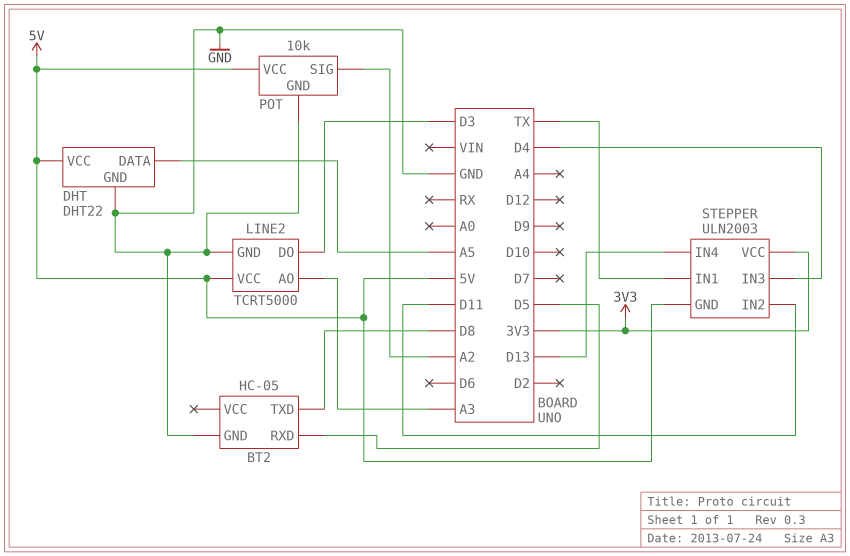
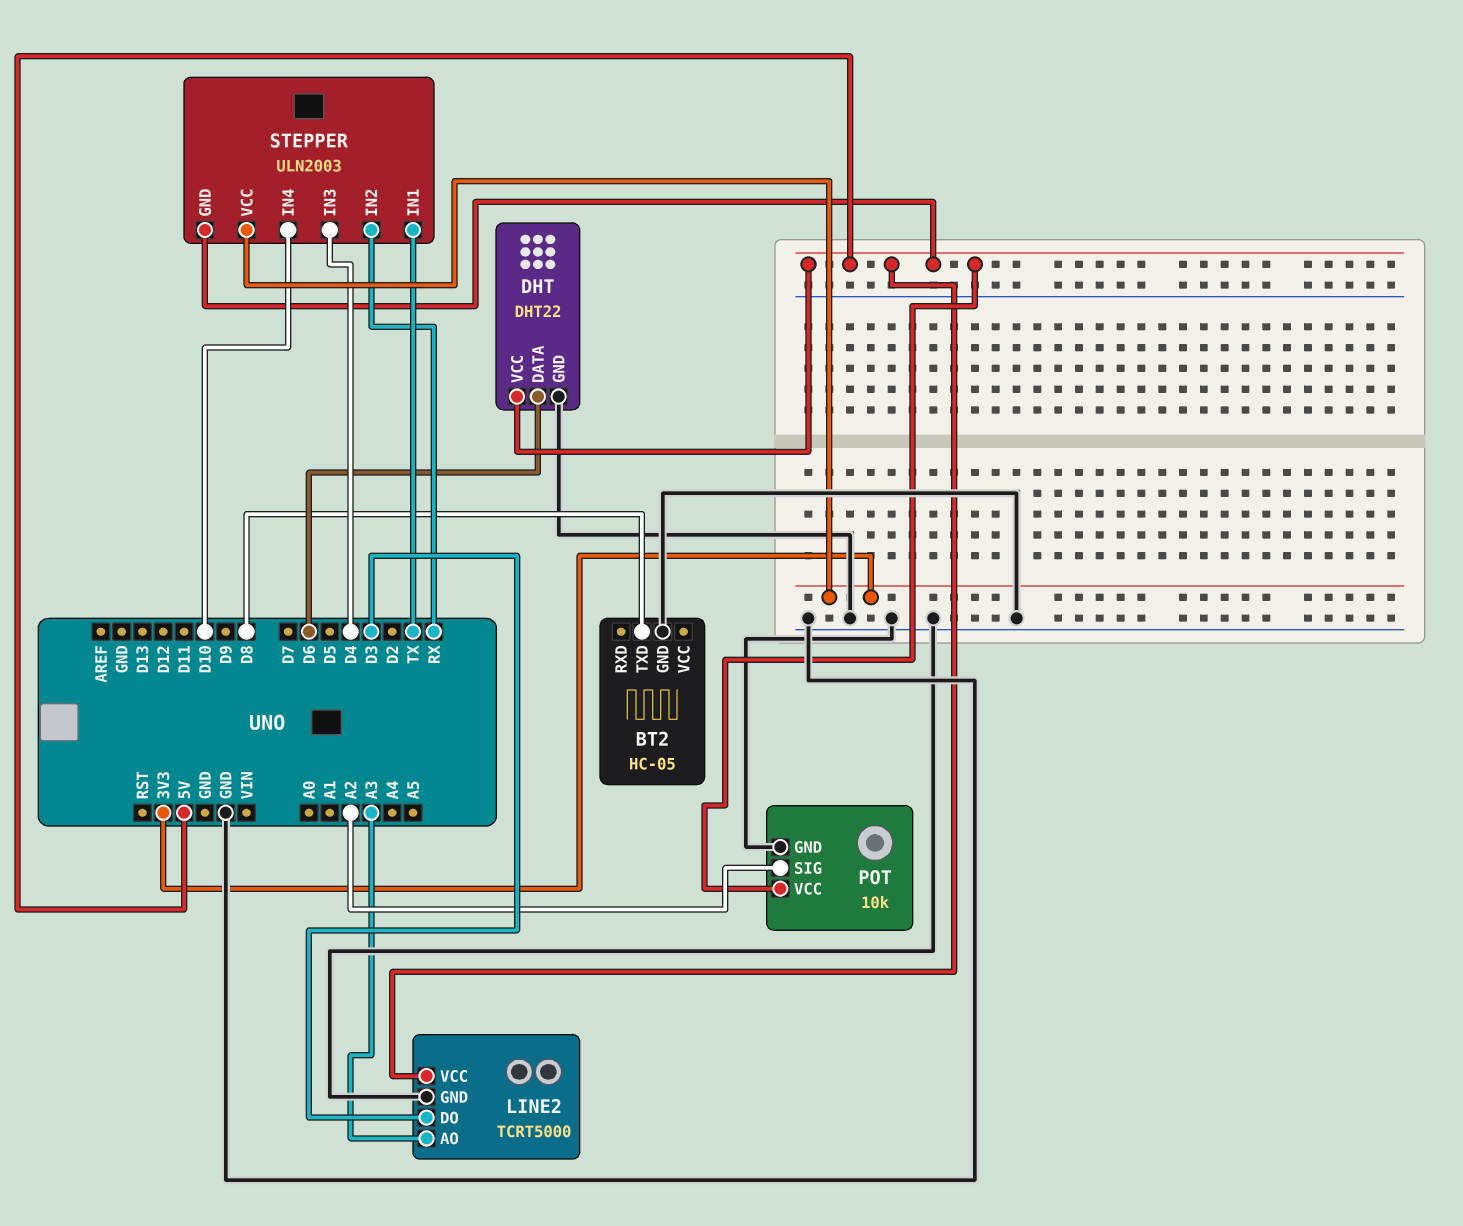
BT2 pin RXD: D5 -> none
DHT pin DATA: A5 -> D6
STEPPER pin IN2: D11 -> RX
STEPPER pin IN4: D13 -> D10

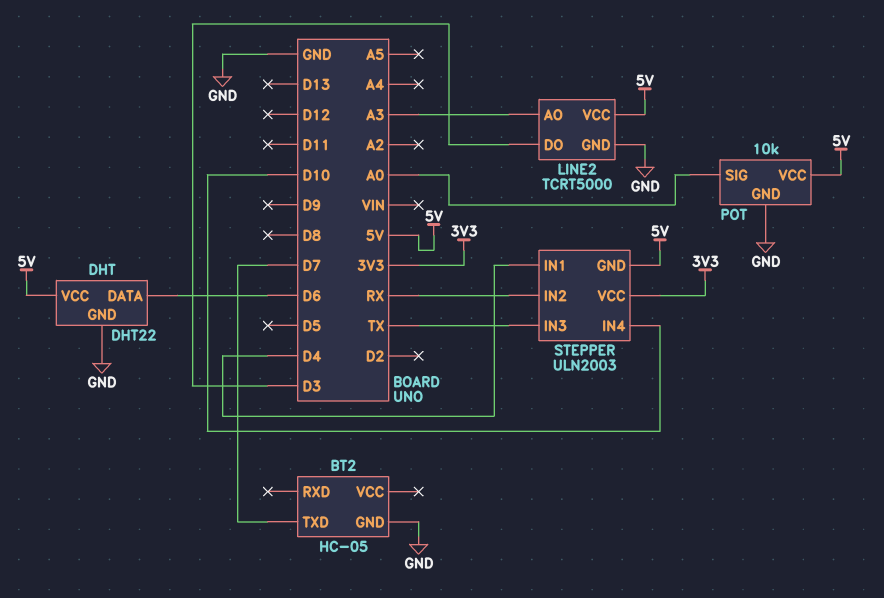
BT2 pin TXD: D8 -> D7
POT pin SIG: A2 -> A0
STEPPER pin IN1: TX -> D4
STEPPER pin IN3: D4 -> TX

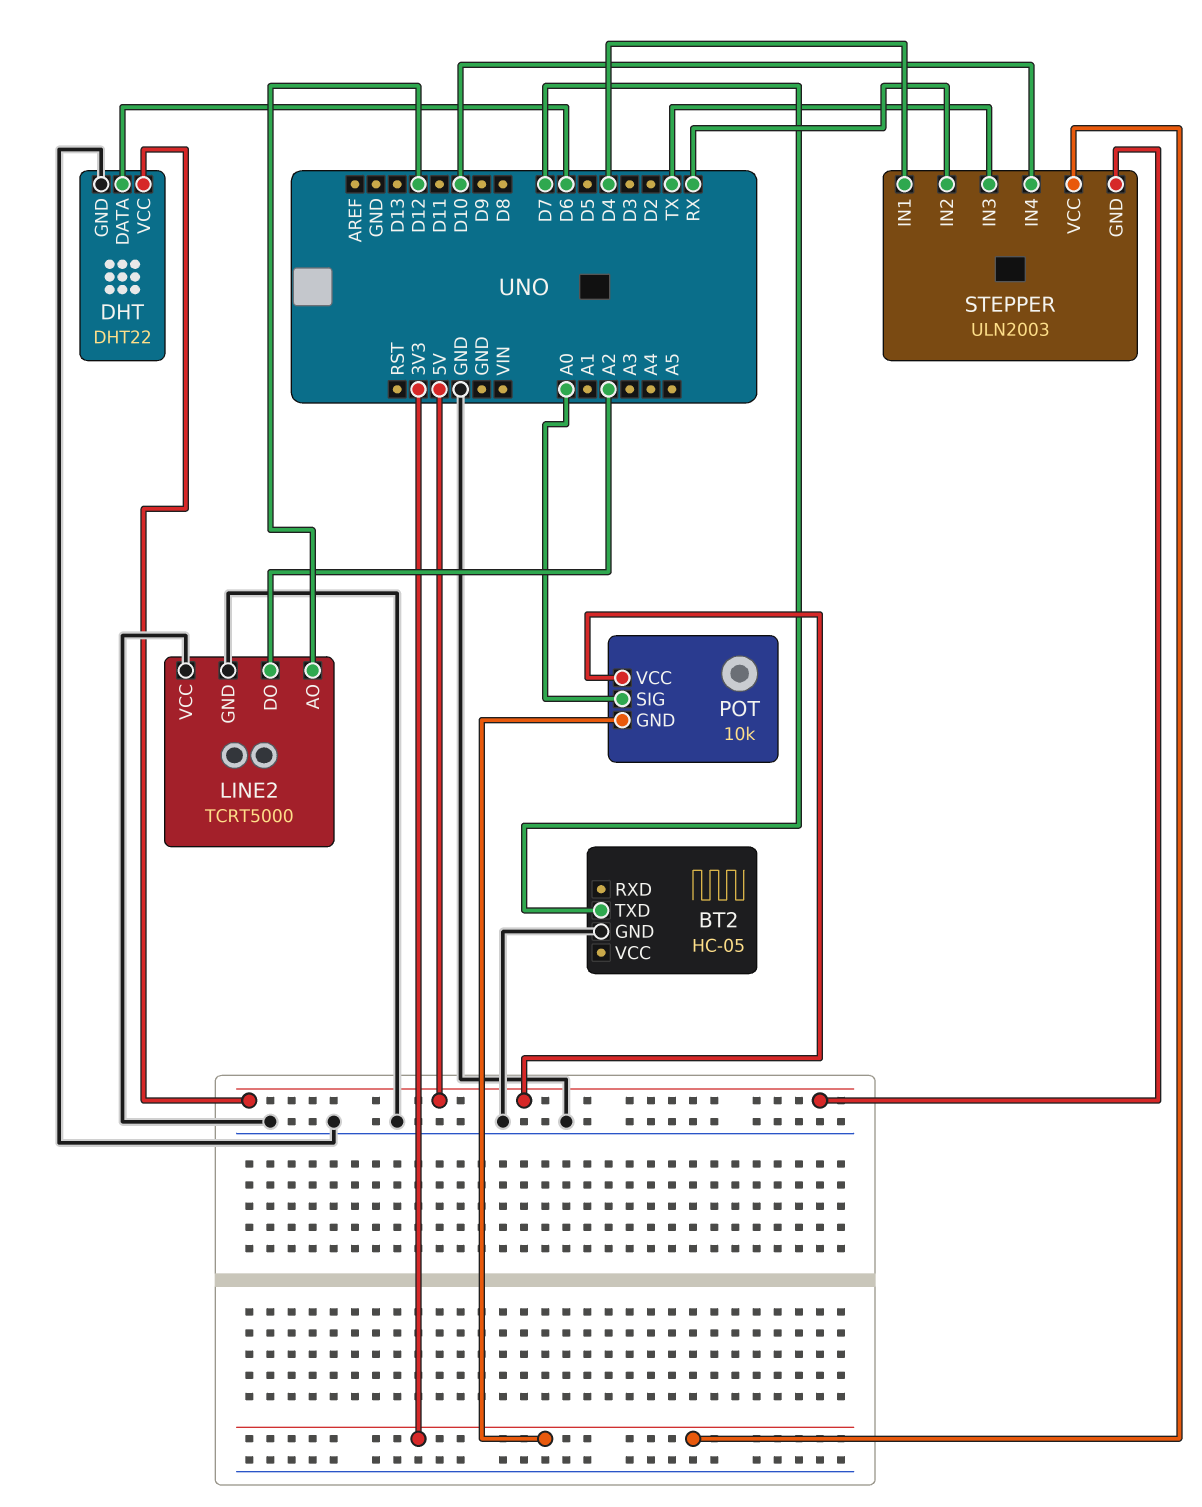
LINE2 pin AO: A3 -> D12
LINE2 pin DO: D3 -> A2
LINE2 pin VCC: 5V -> GND
POT pin GND: GND -> 3V3

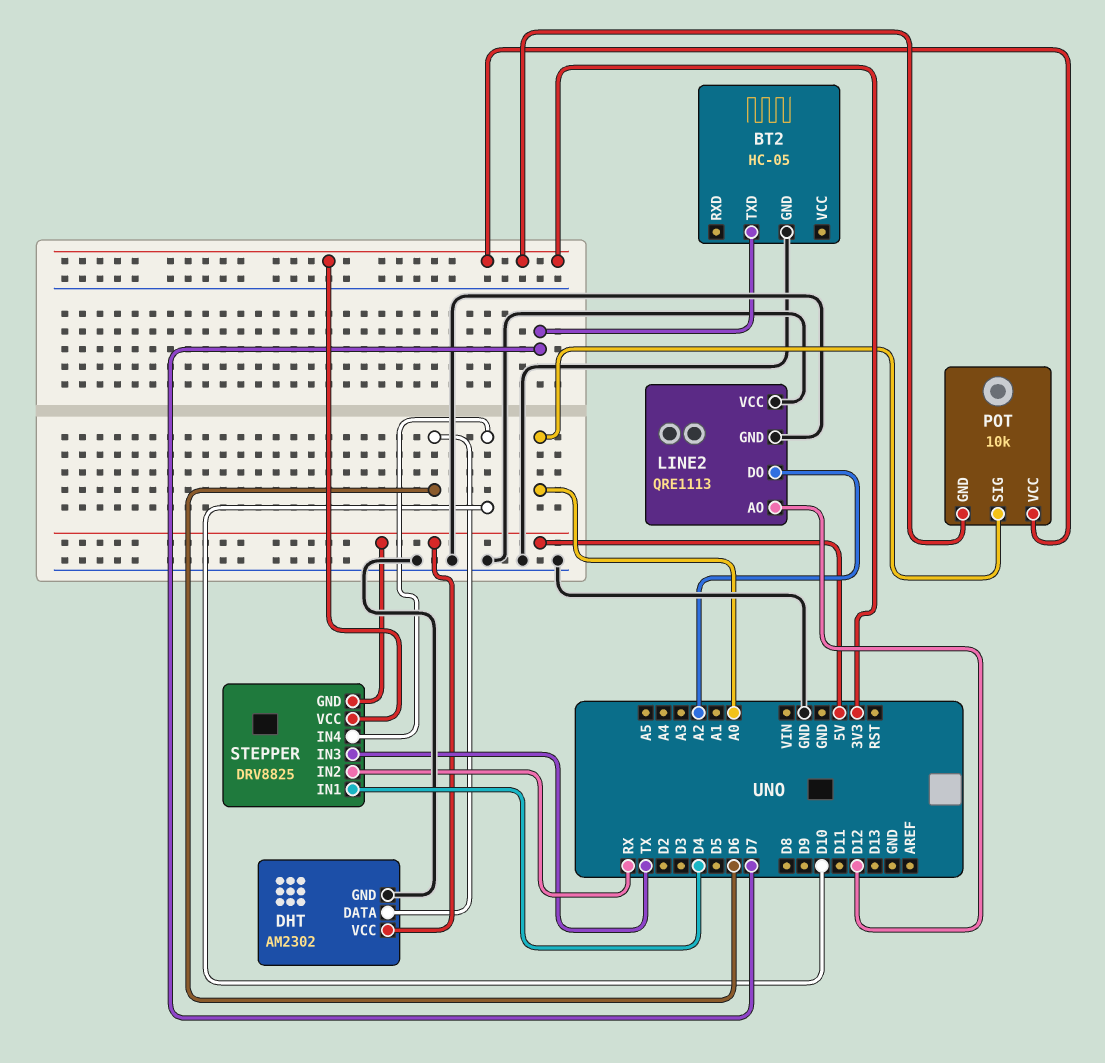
DHT: DHT22 -> AM2302
LINE2: TCRT5000 -> QRE1113
POT pin VCC: 5V -> 3V3
STEPPER: ULN2003 -> DRV8825

